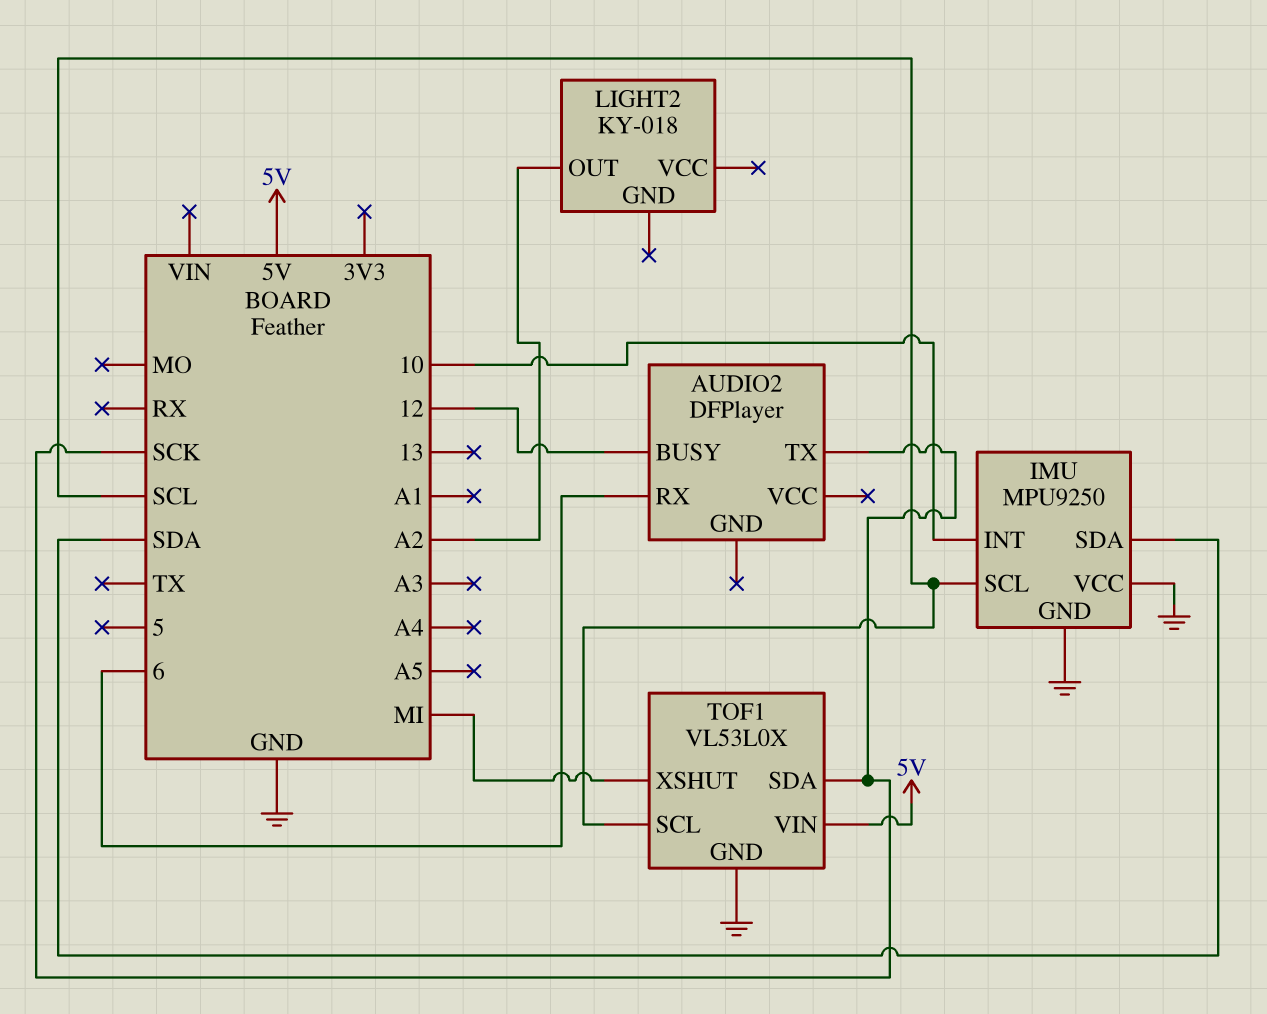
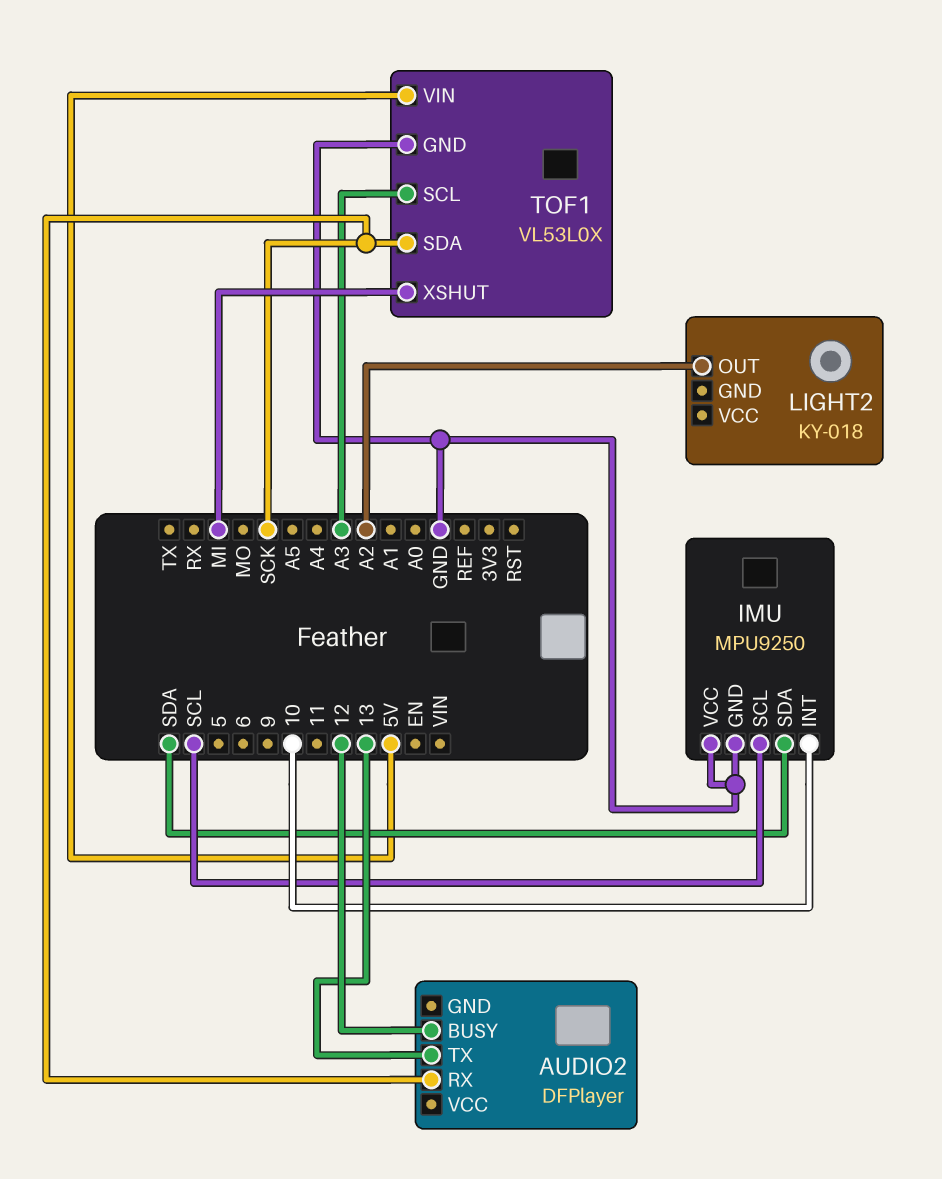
AUDIO2 pin RX: 6 -> SCK
AUDIO2 pin TX: SCK -> 13
TOF1 pin SCL: SCL -> A3

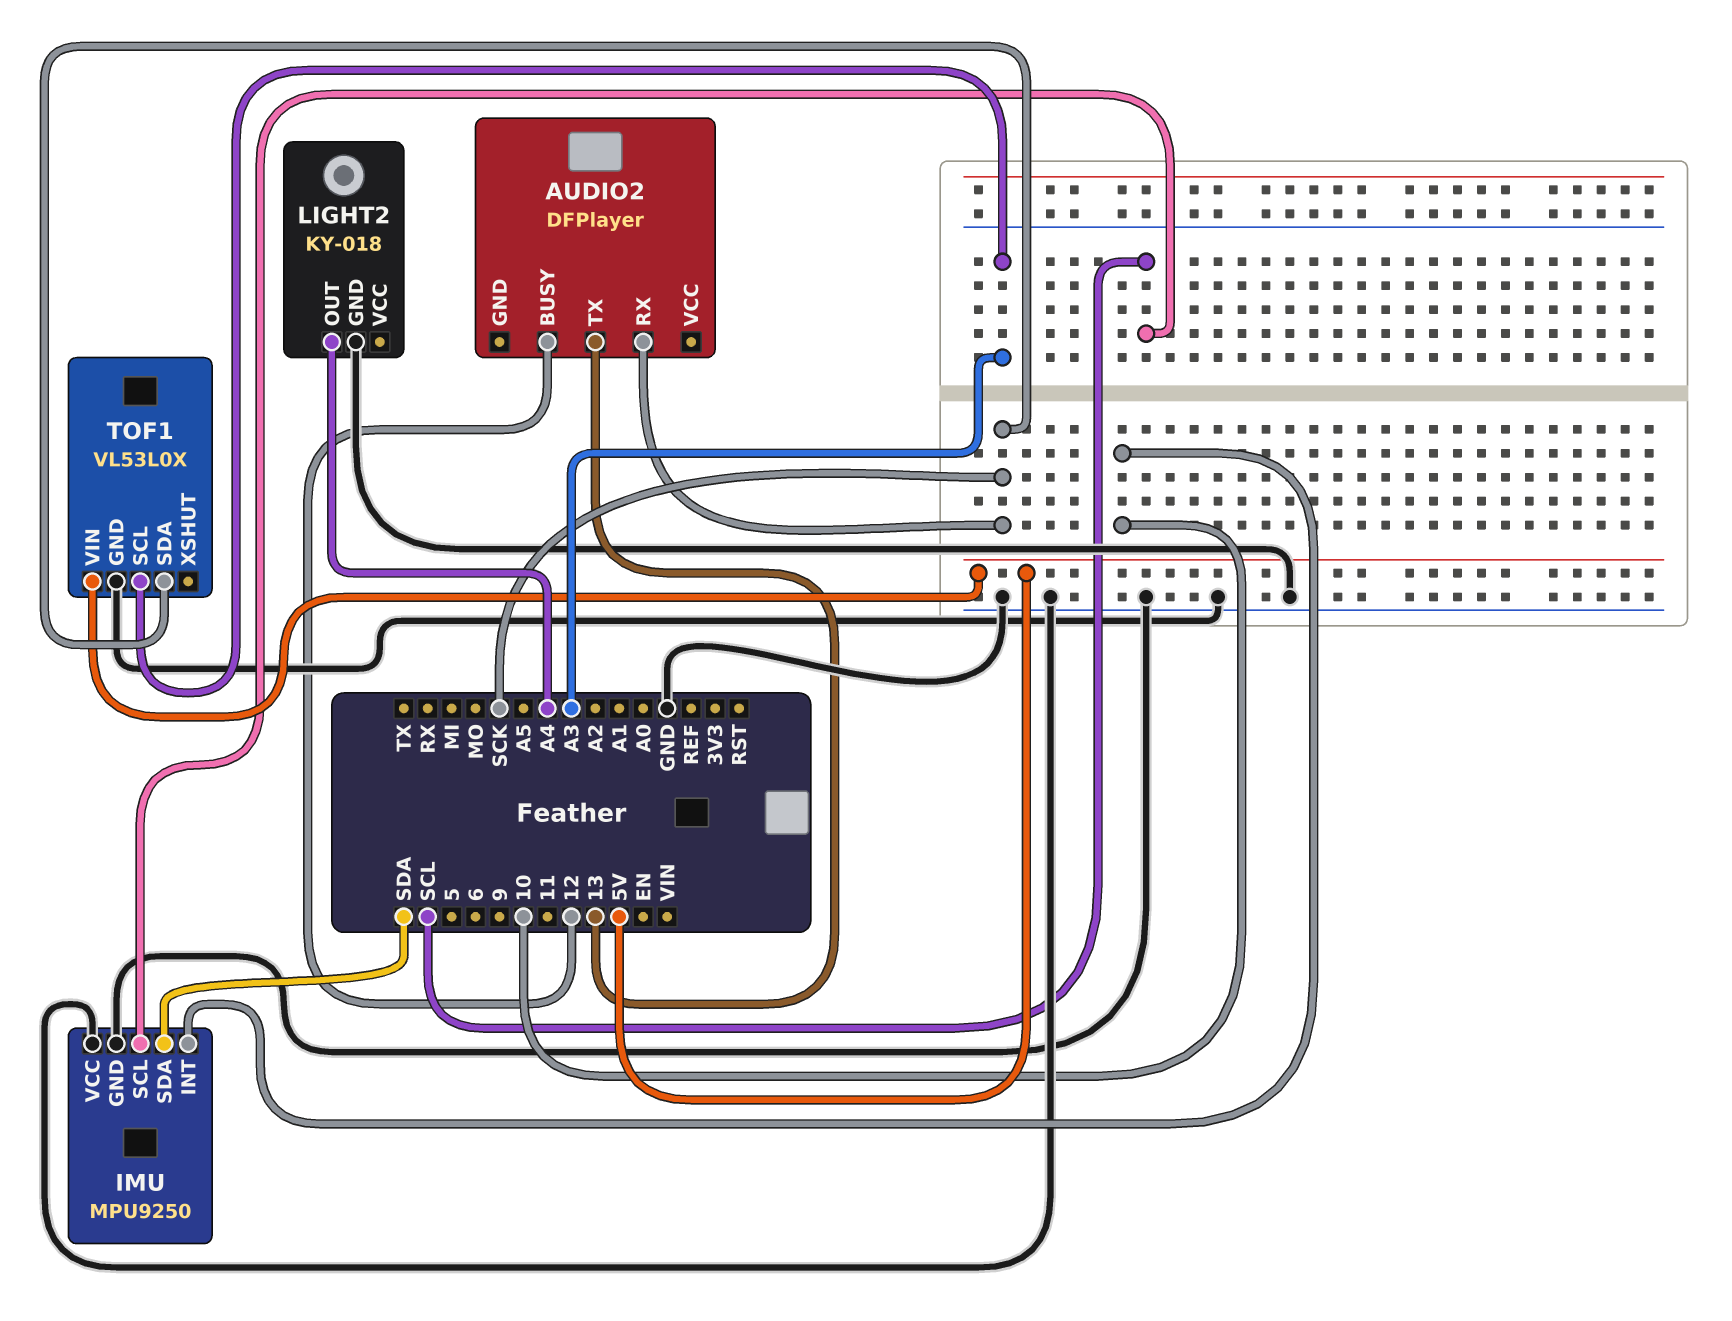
LIGHT2 pin GND: none -> GND
LIGHT2 pin OUT: A2 -> A4
TOF1 pin XSHUT: MI -> none

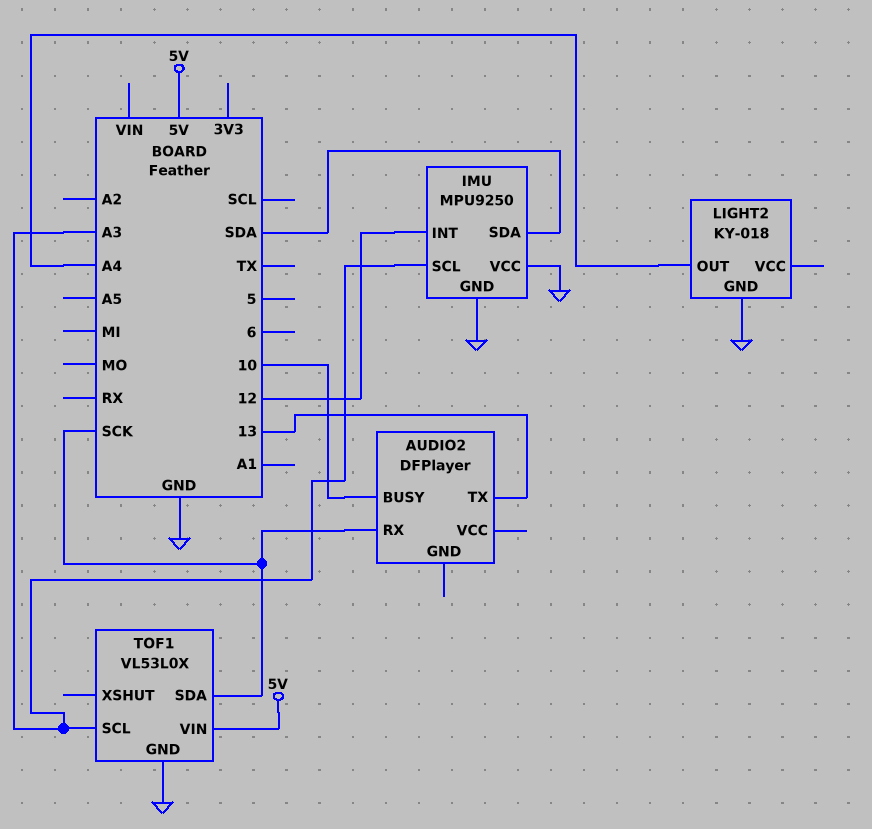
AUDIO2 pin BUSY: 12 -> 10
IMU pin INT: 10 -> 12
IMU pin SCL: SCL -> A3

